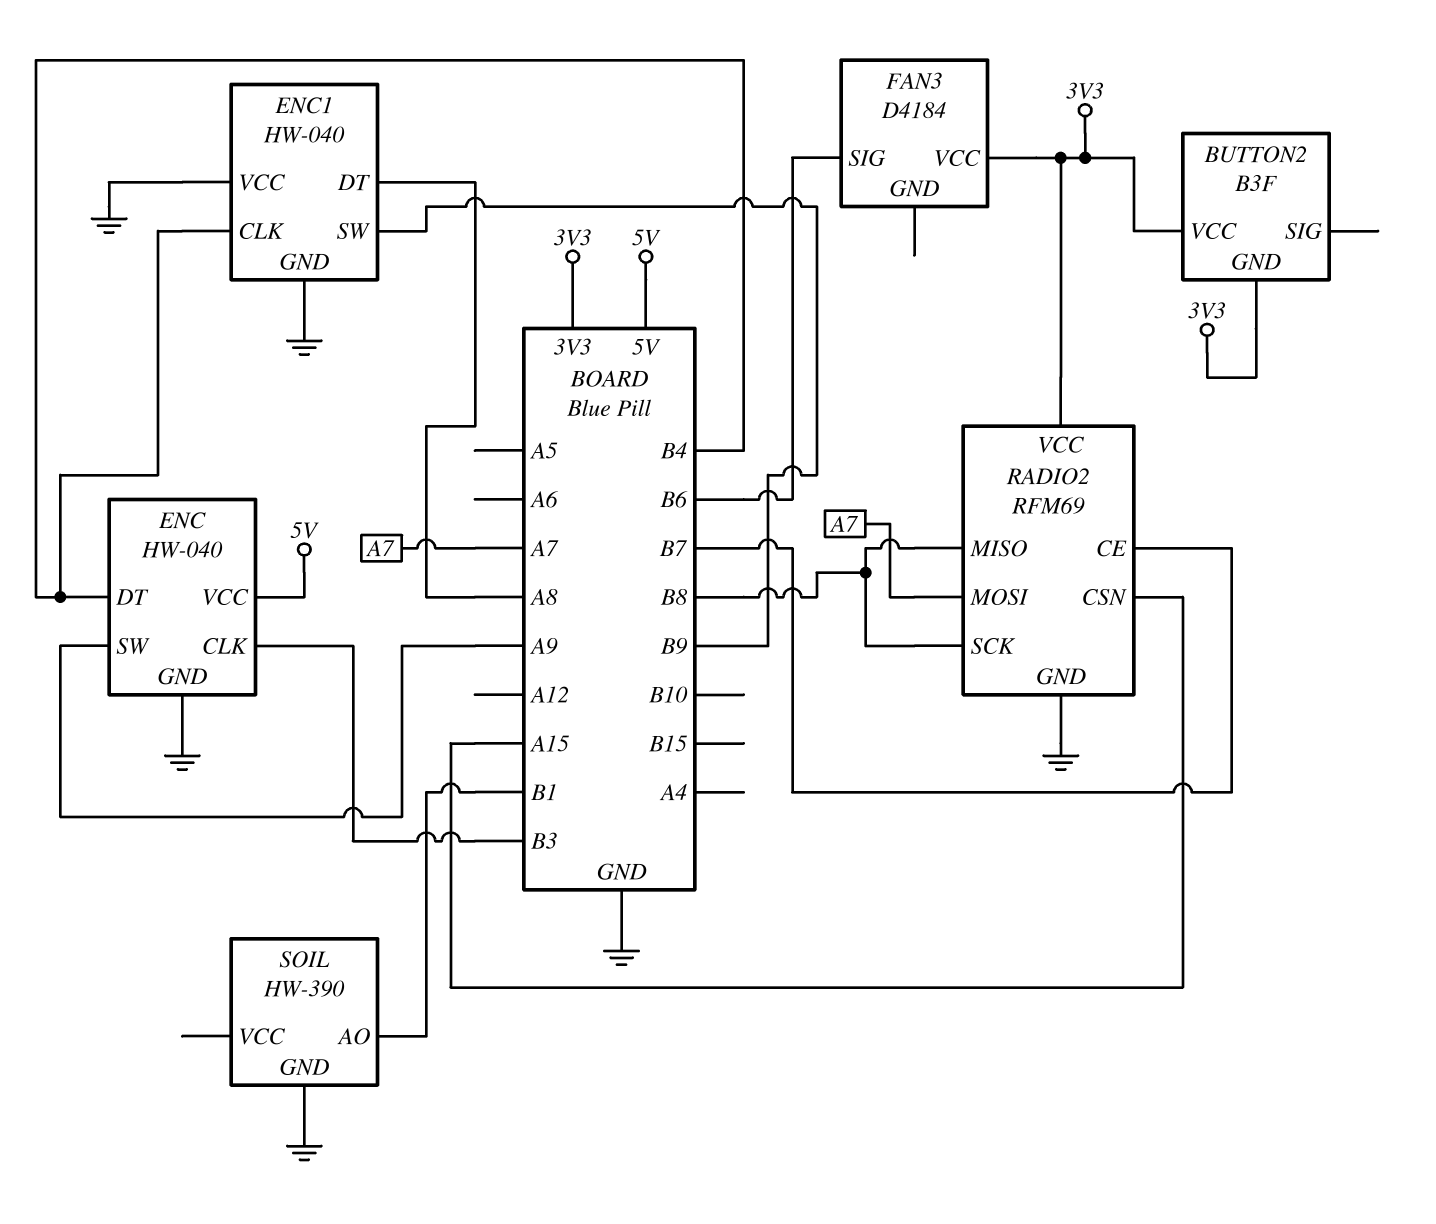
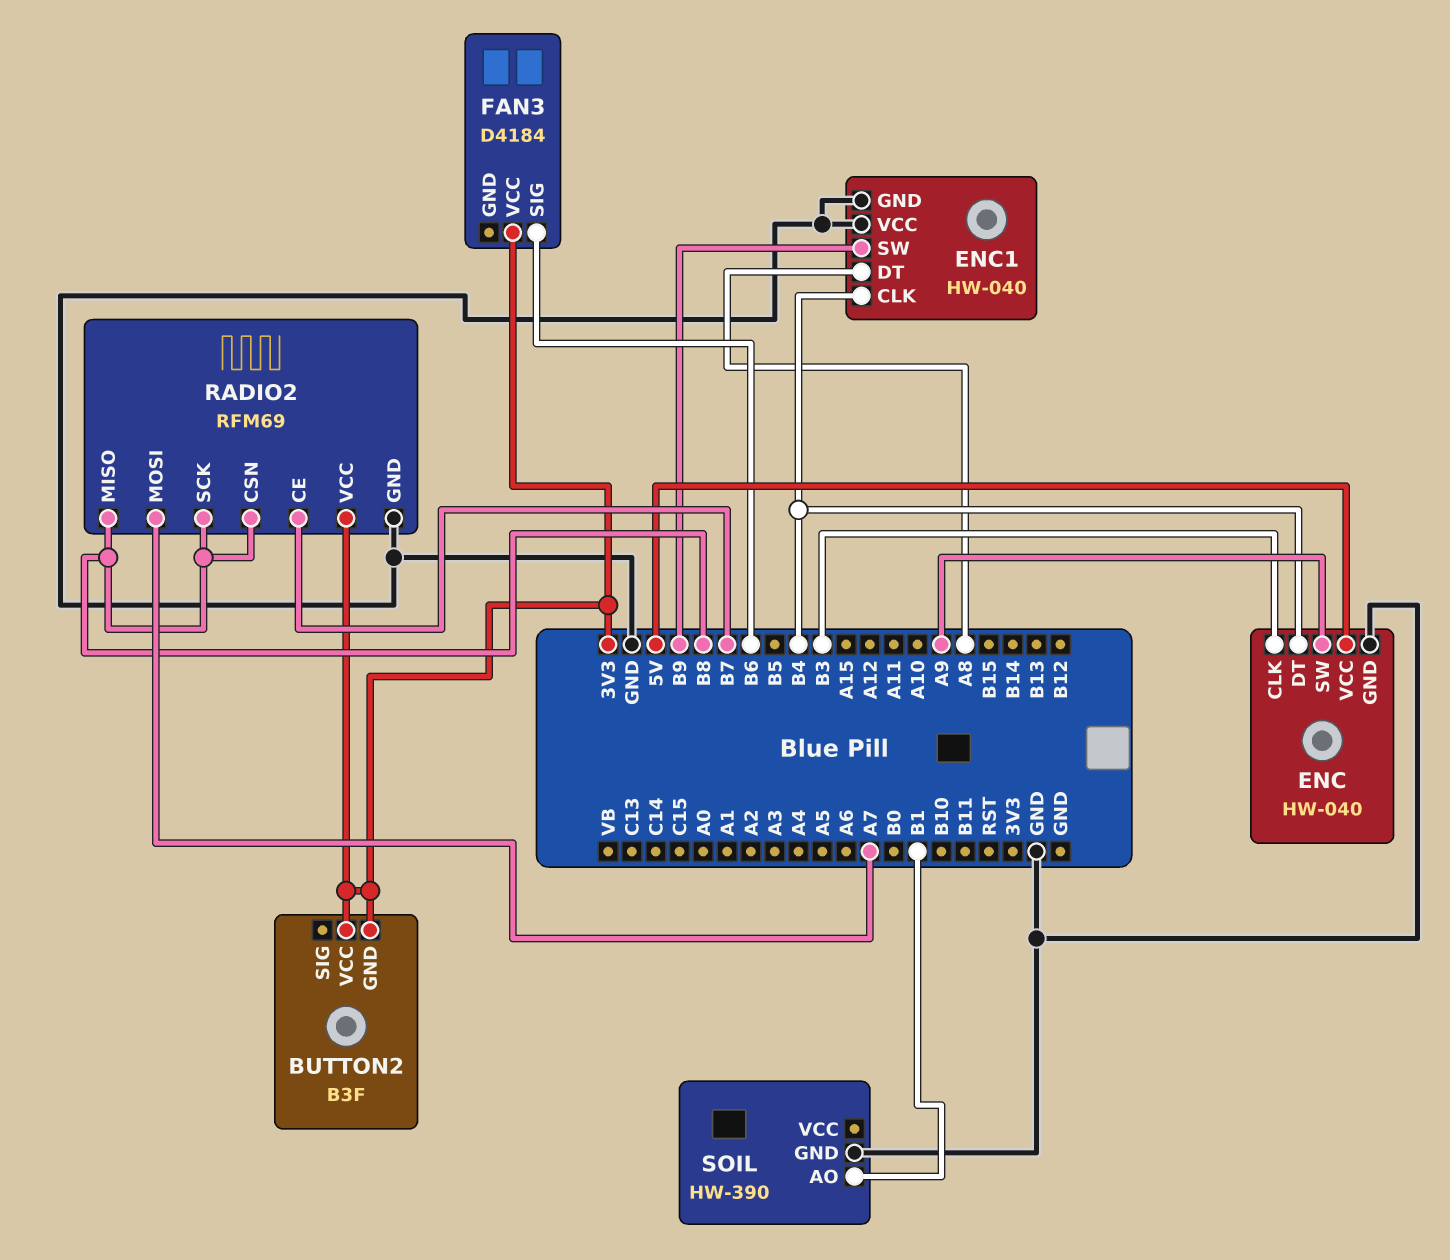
RADIO2 pin CSN: A15 -> B8

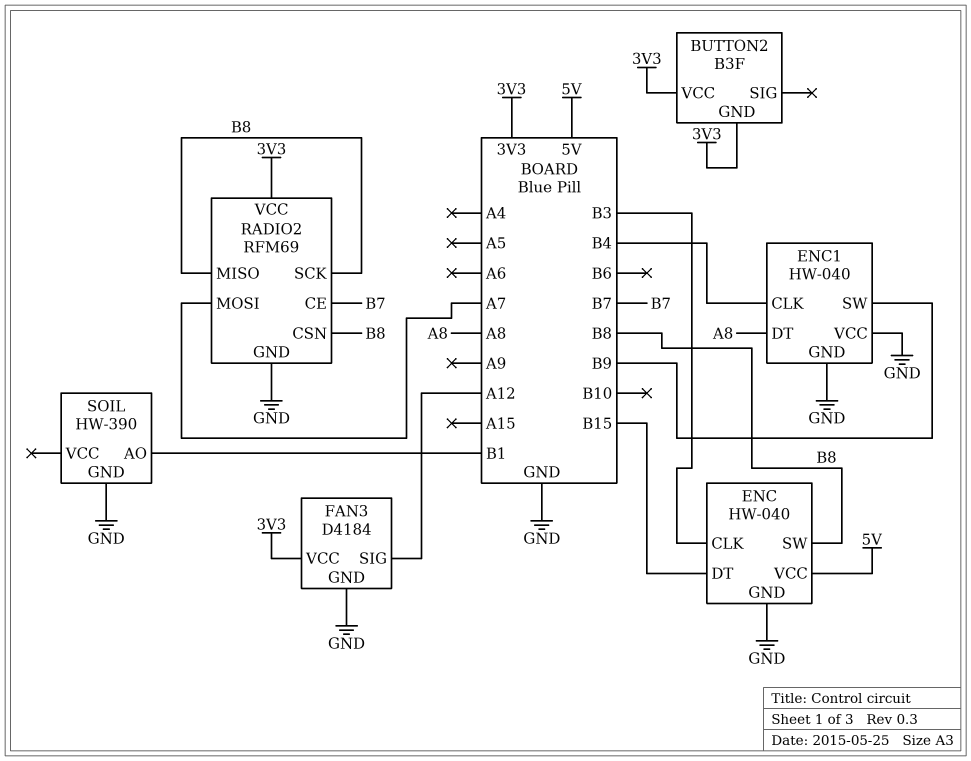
ENC pin DT: B4 -> B15
ENC pin SW: A9 -> B8
FAN3 pin GND: none -> GND
FAN3 pin SIG: B6 -> A12

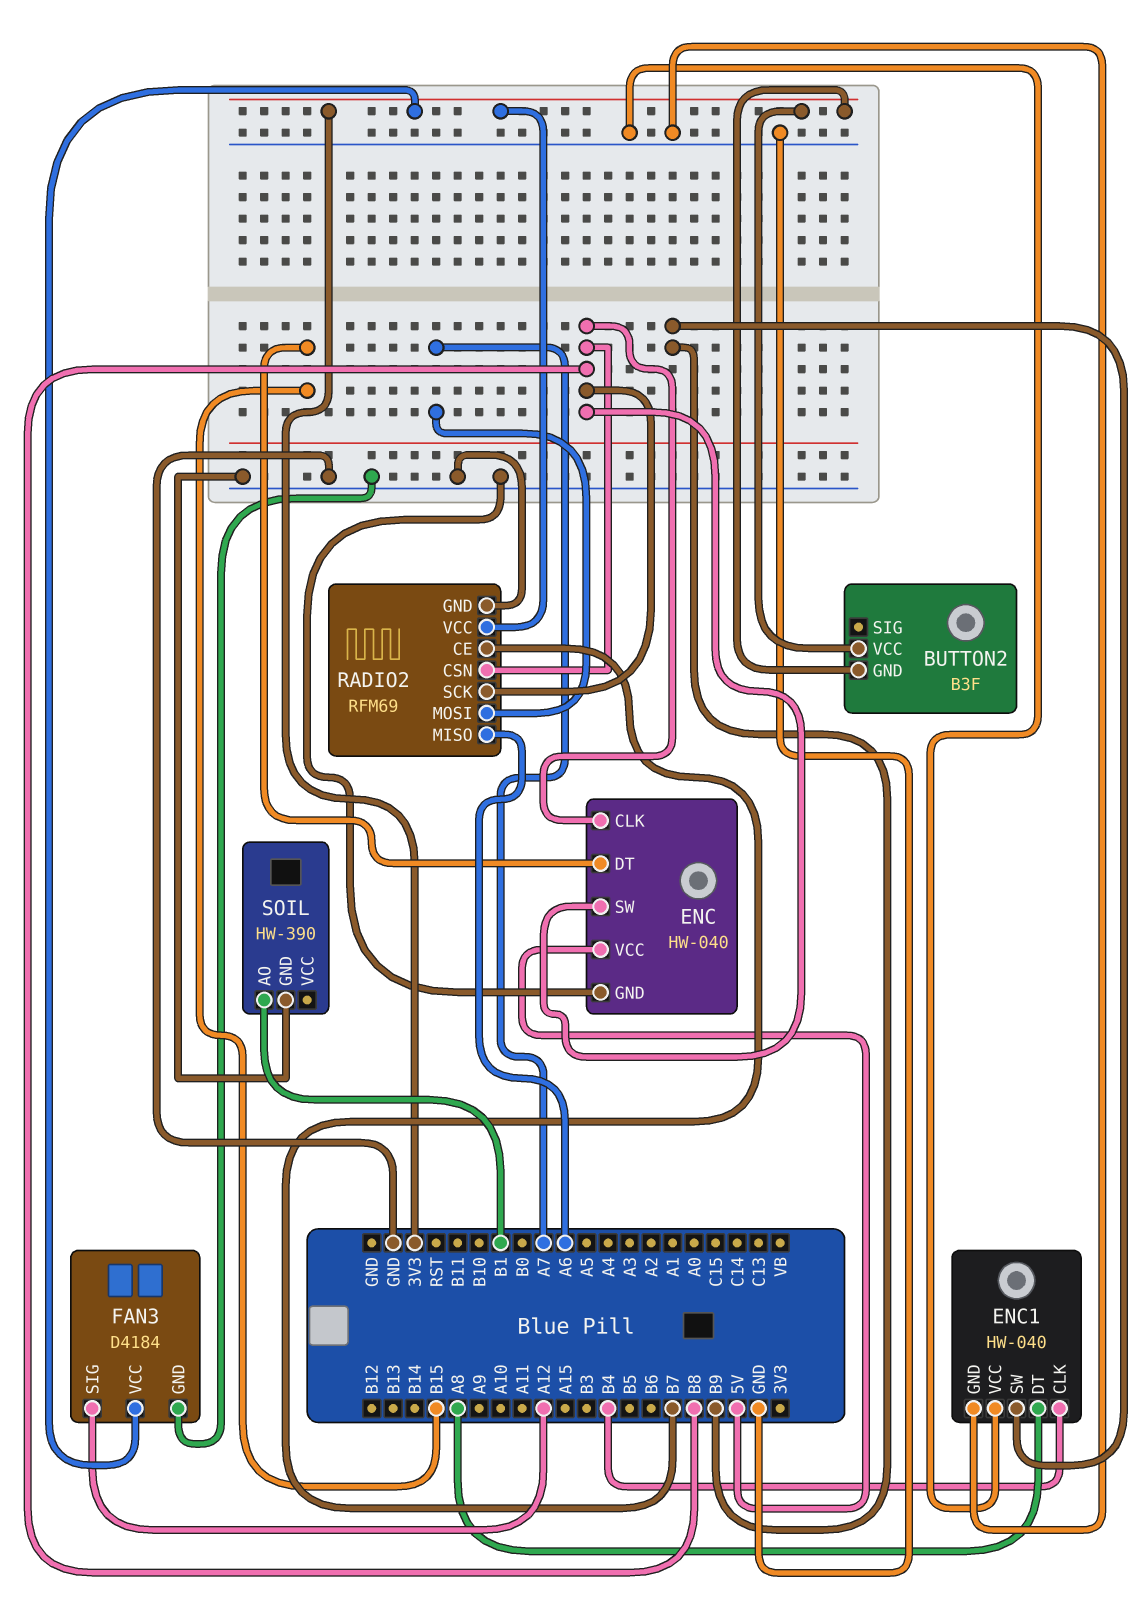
ENC pin CLK: B3 -> B8
RADIO2 pin MISO: B8 -> A6

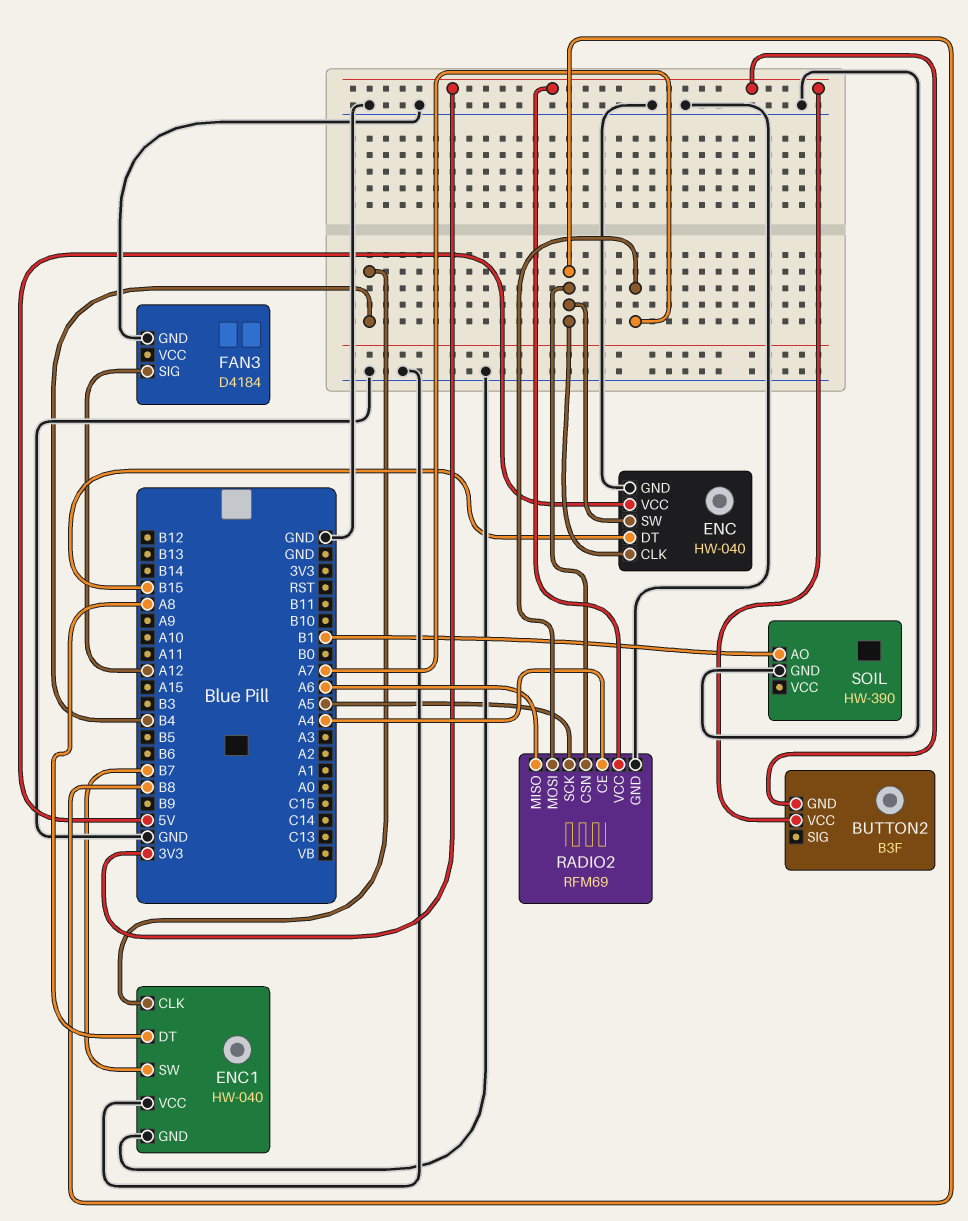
ENC1 pin SW: B9 -> B7
FAN3 pin VCC: 3V3 -> none
RADIO2 pin CE: B7 -> A4
RADIO2 pin SCK: B8 -> A5

